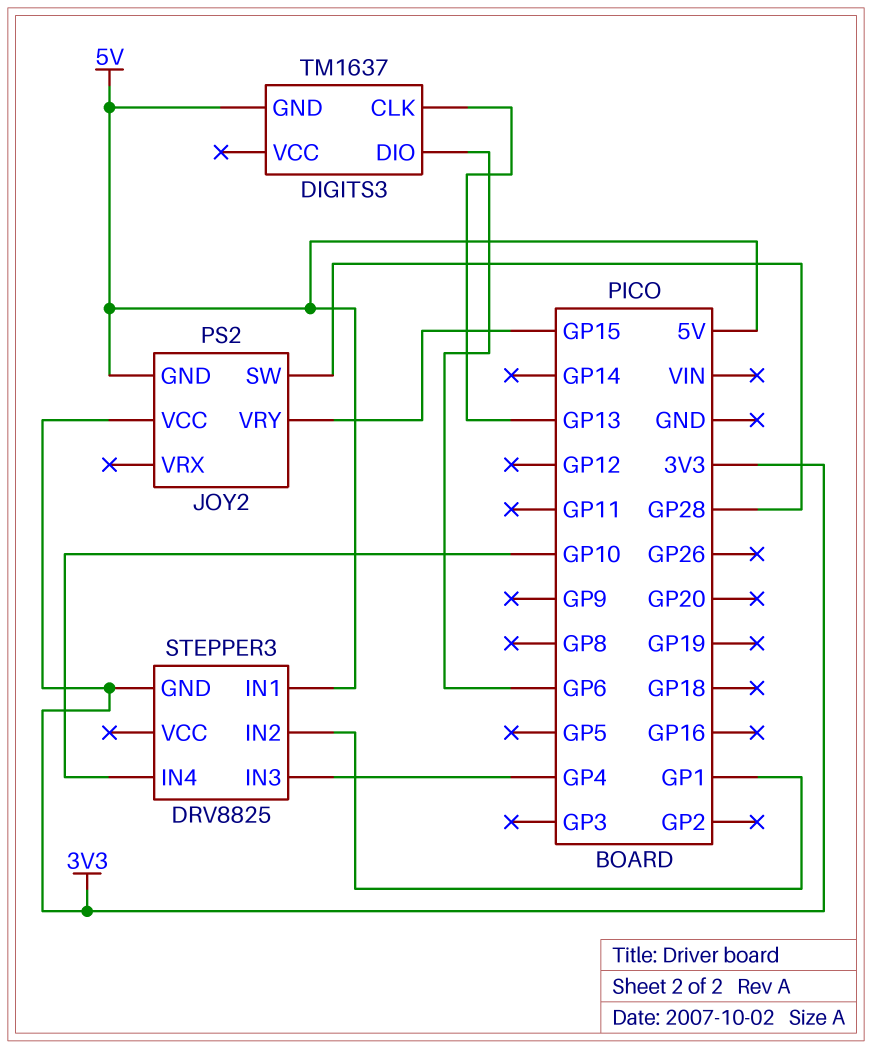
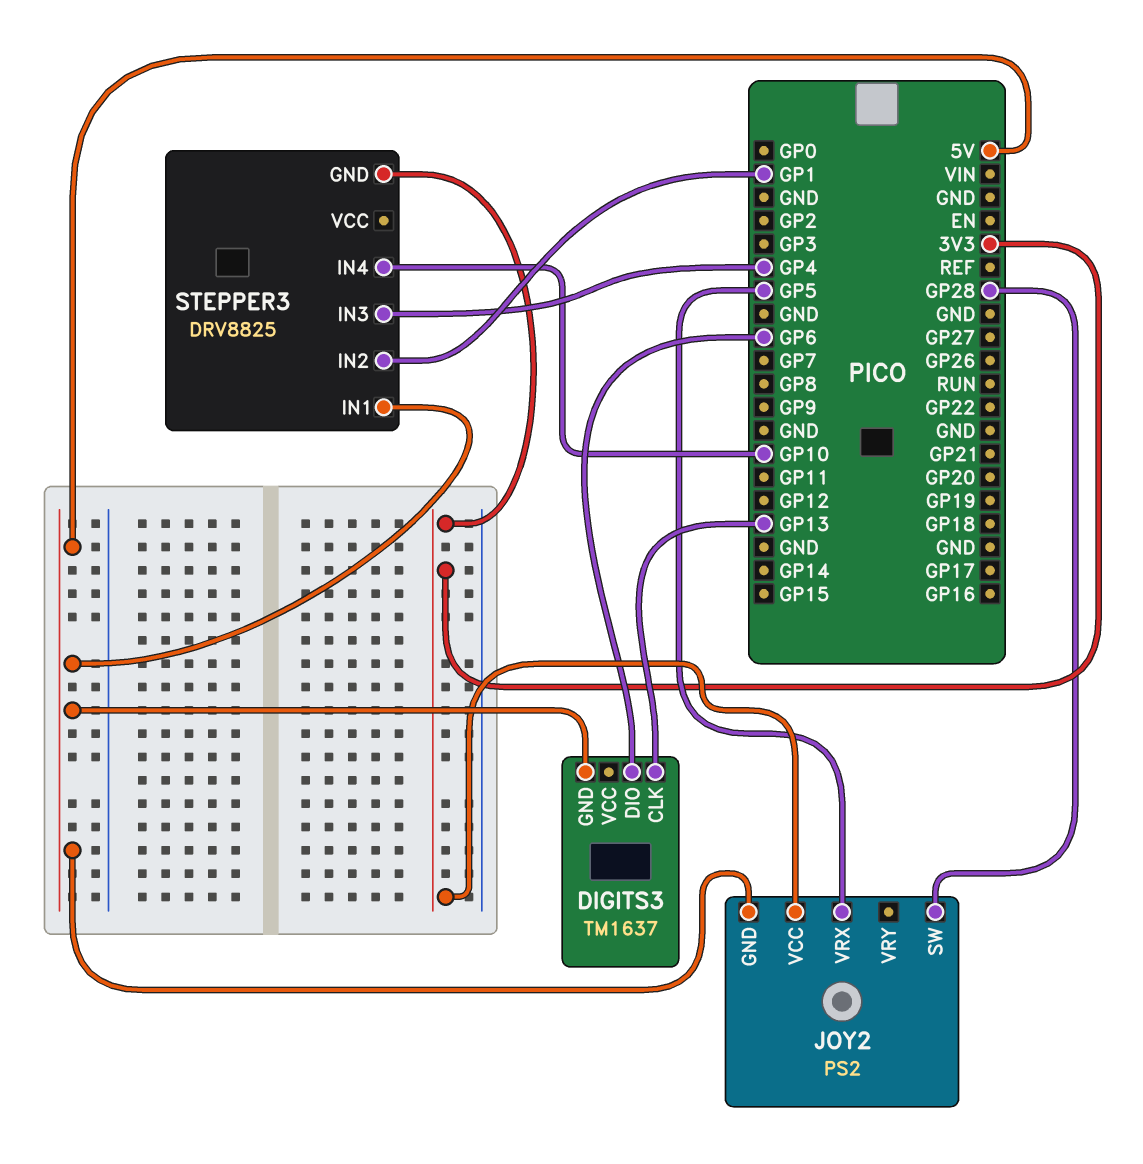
JOY2 pin VRX: none -> GP5
JOY2 pin VRY: GP15 -> none

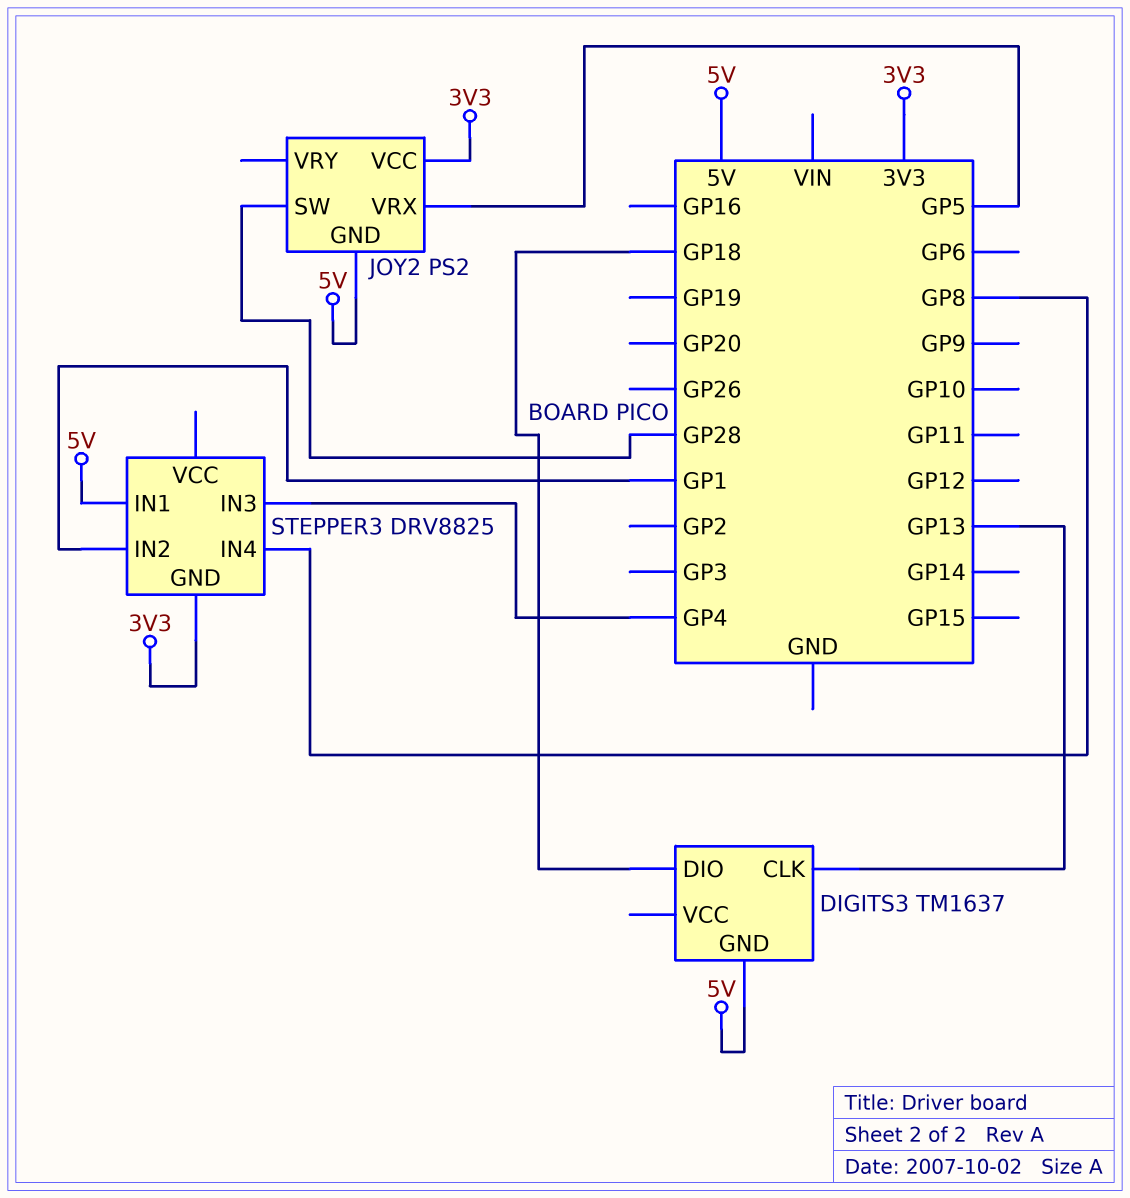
DIGITS3 pin DIO: GP6 -> GP18
STEPPER3 pin IN4: GP10 -> GP8

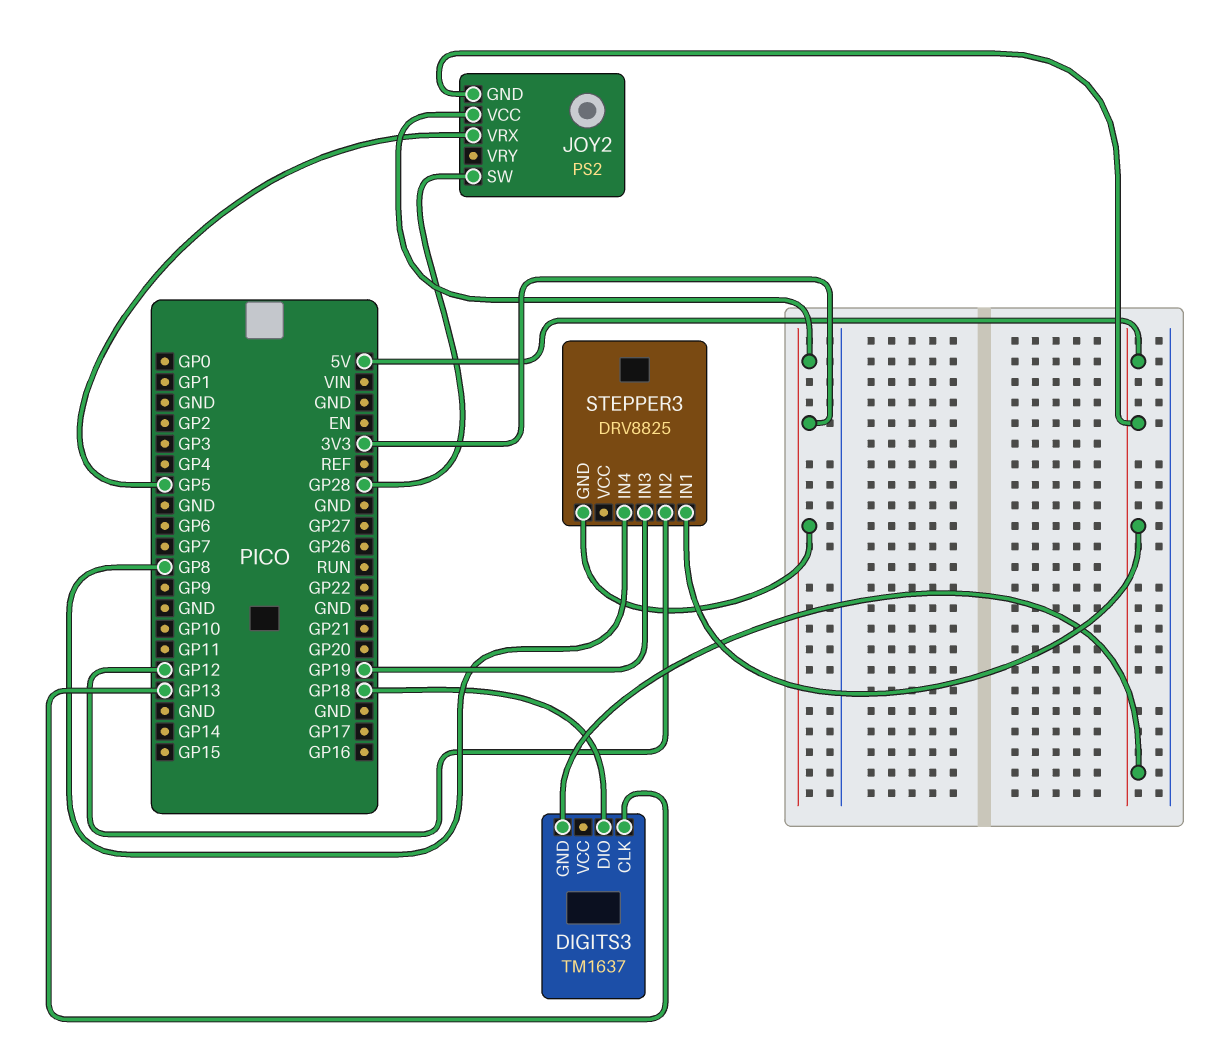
STEPPER3 pin IN2: GP1 -> GP12
STEPPER3 pin IN3: GP4 -> GP19

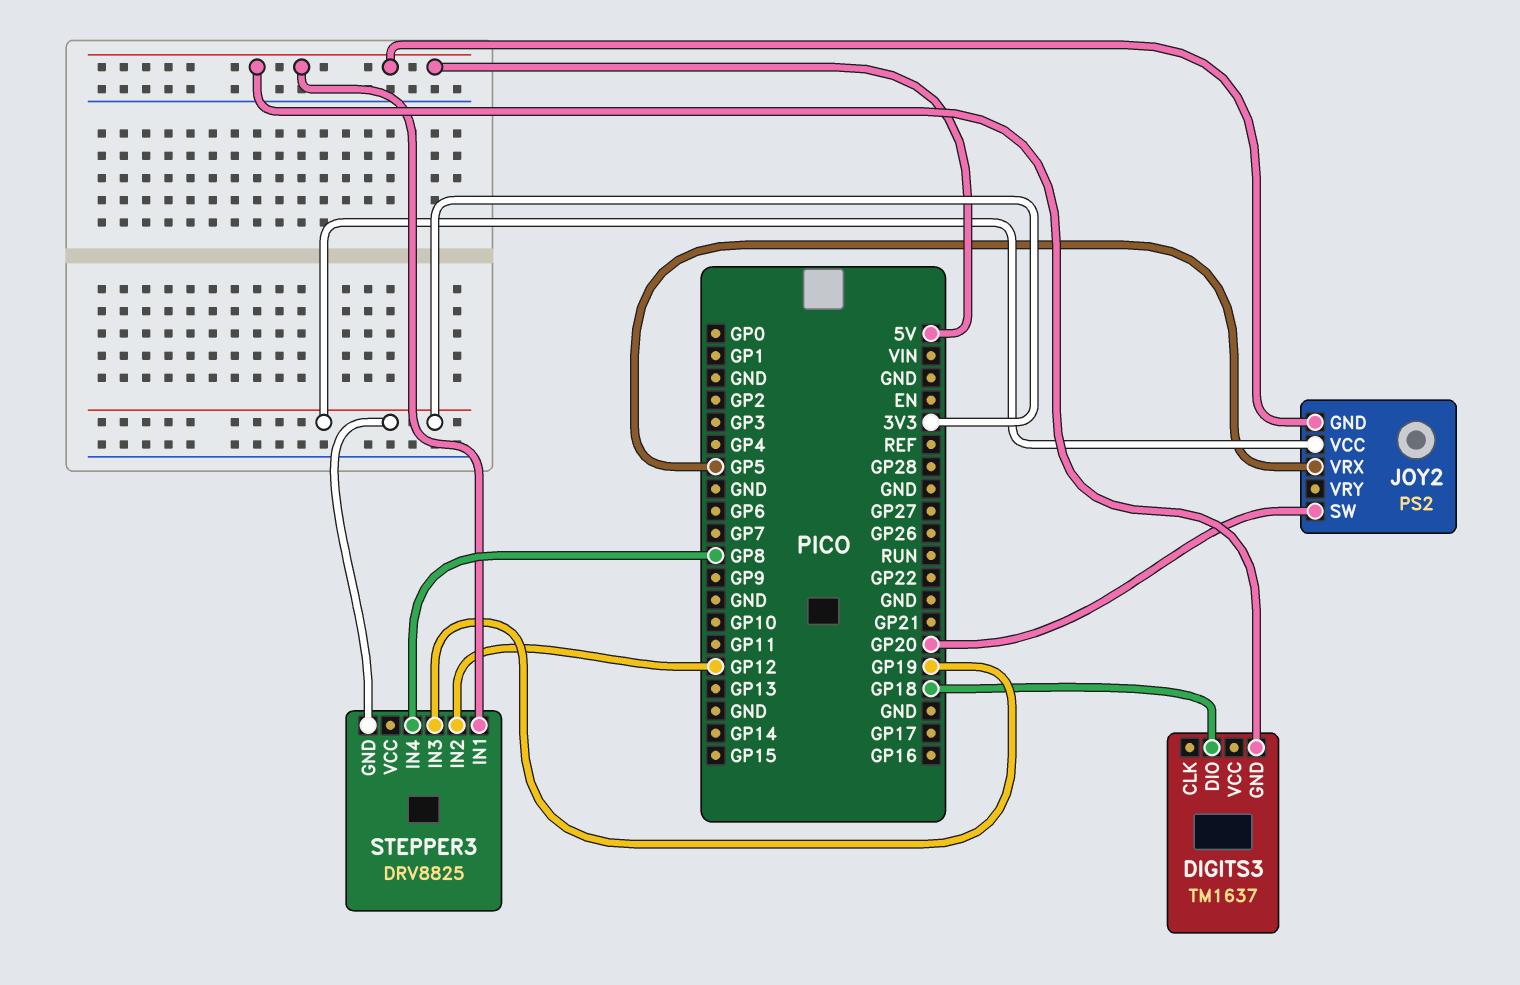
DIGITS3 pin CLK: GP13 -> none
JOY2 pin SW: GP28 -> GP20

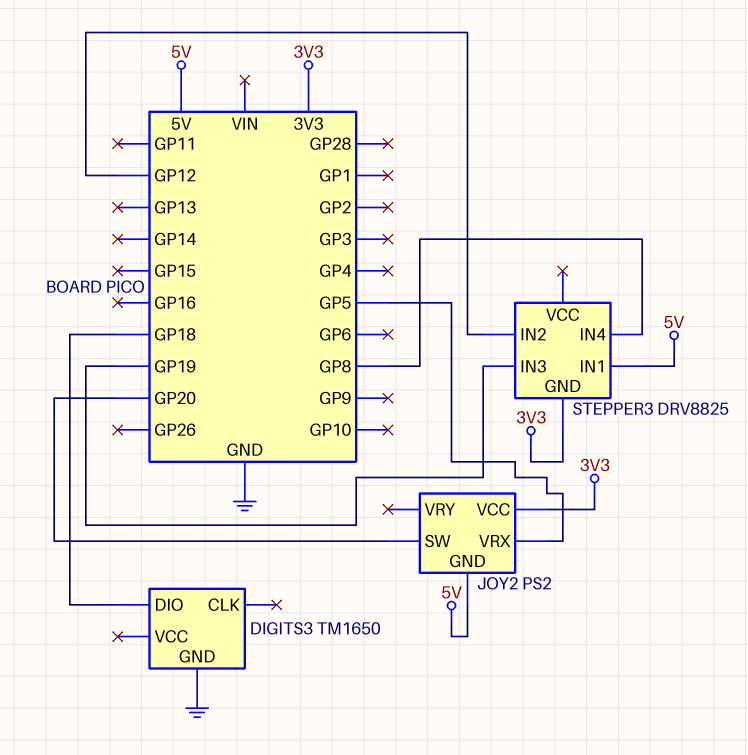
DIGITS3: TM1637 -> TM1650
DIGITS3 pin GND: 5V -> GND

